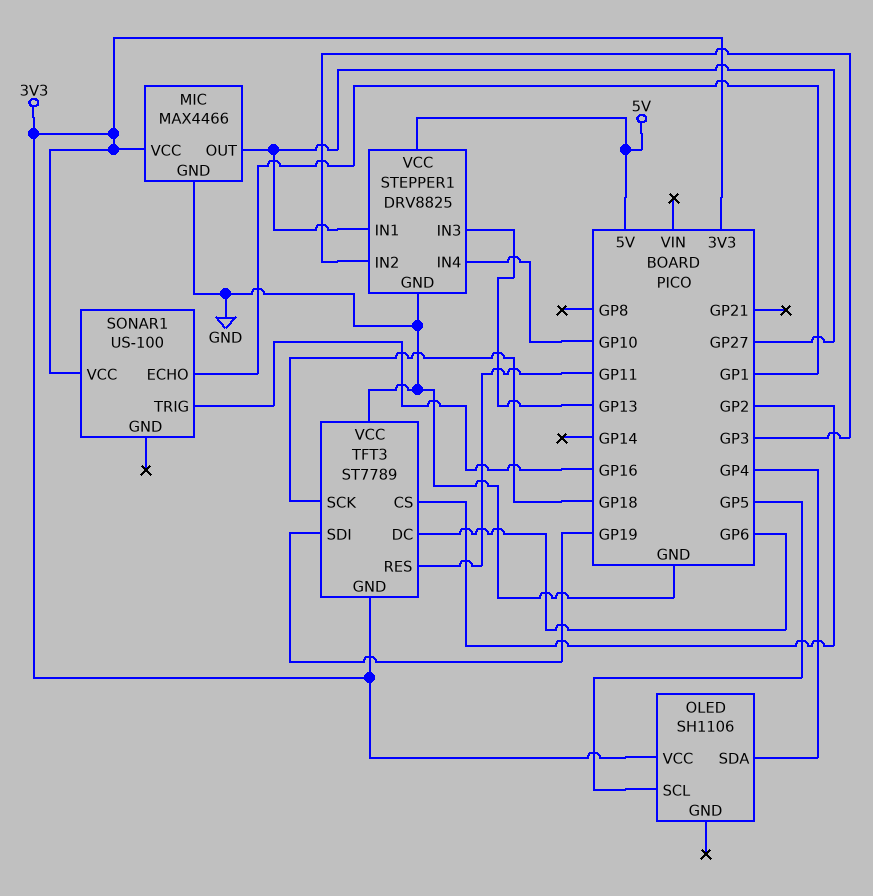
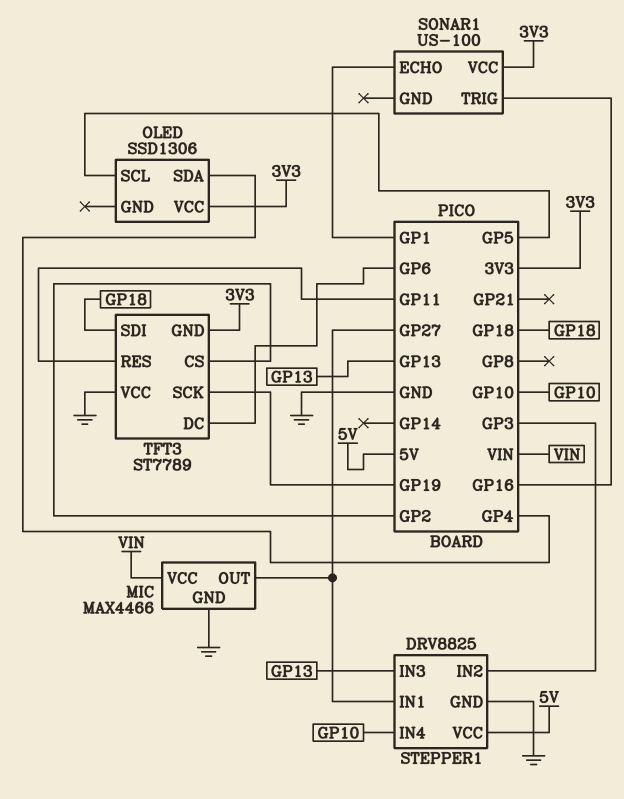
MIC pin VCC: 3V3 -> VIN
OLED: SH1106 -> SSD1306
TFT3 pin SCK: GP18 -> GP19
TFT3 pin SDI: GP19 -> GP18

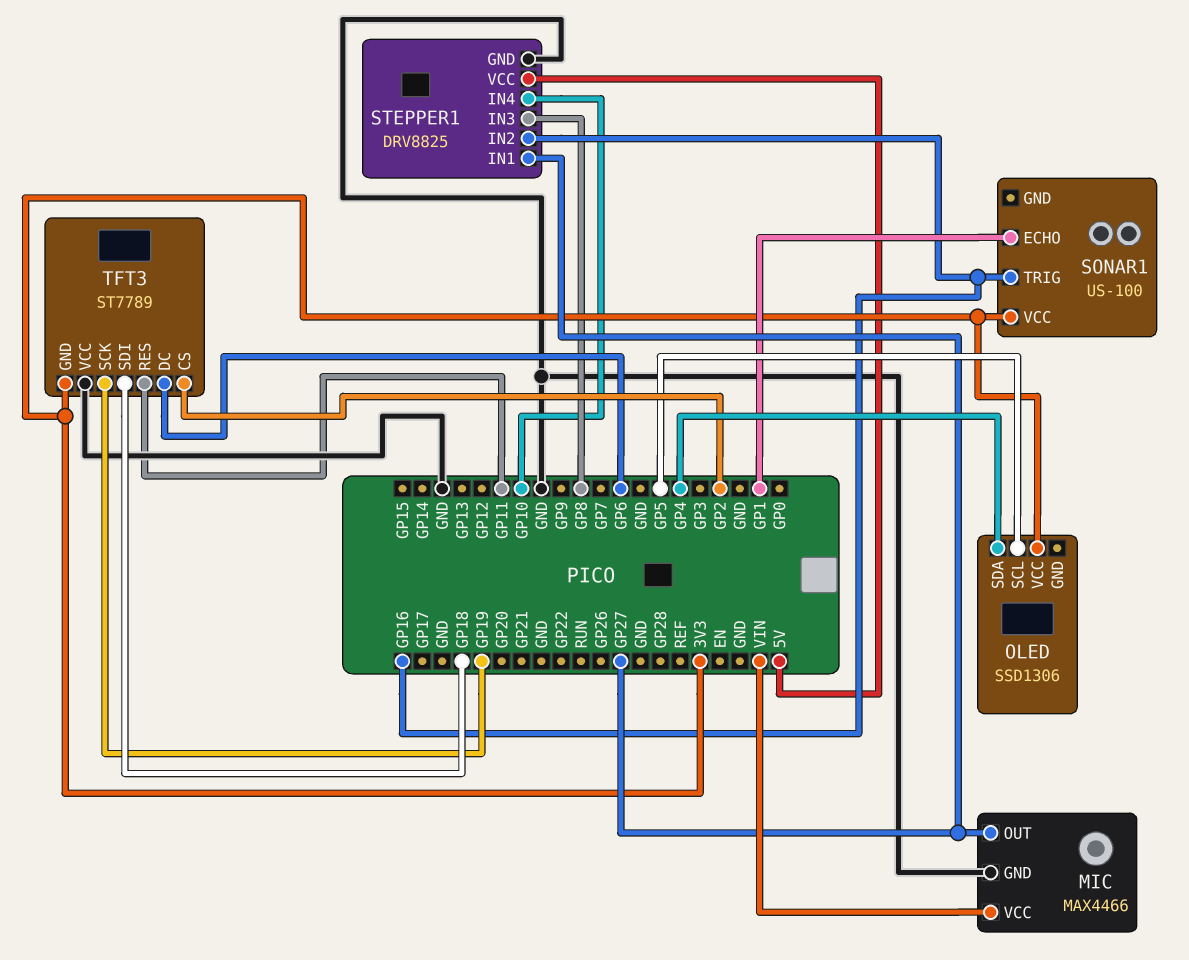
STEPPER1 pin IN2: GP3 -> GP16
STEPPER1 pin IN3: GP13 -> GP8

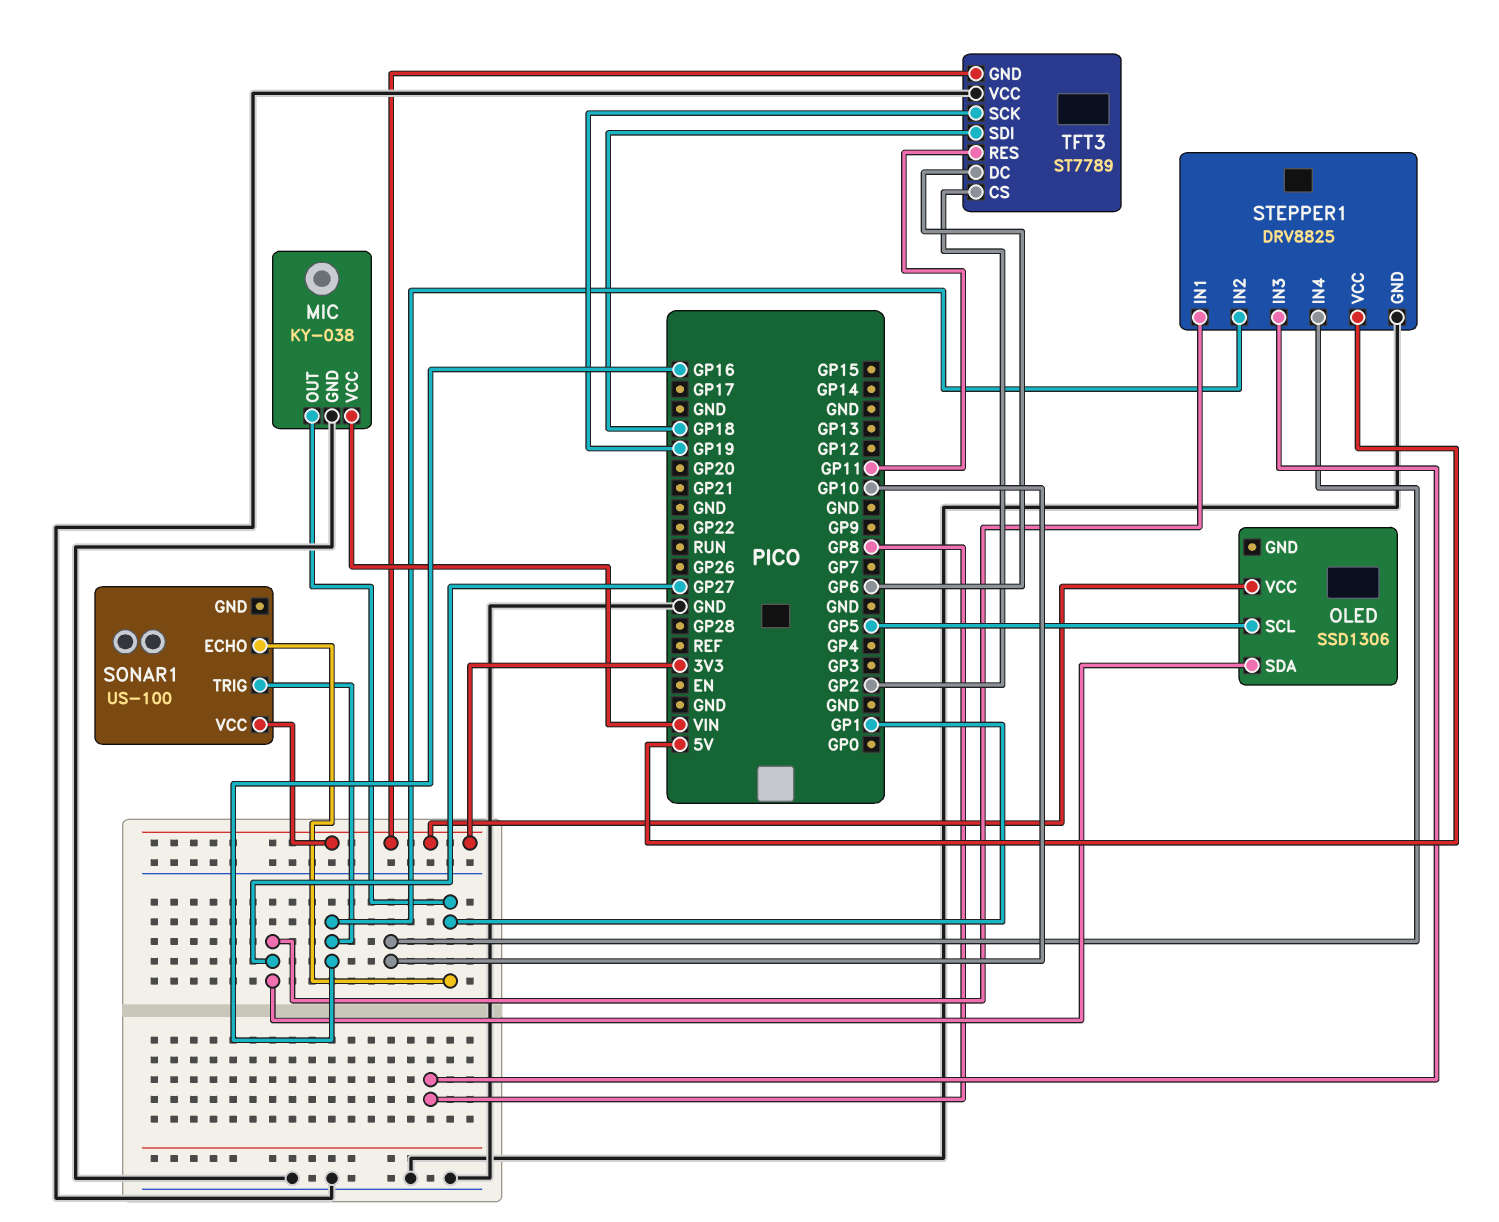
MIC: MAX4466 -> KY-038
MIC pin OUT: GP27 -> GP1
OLED pin SDA: GP4 -> GP27

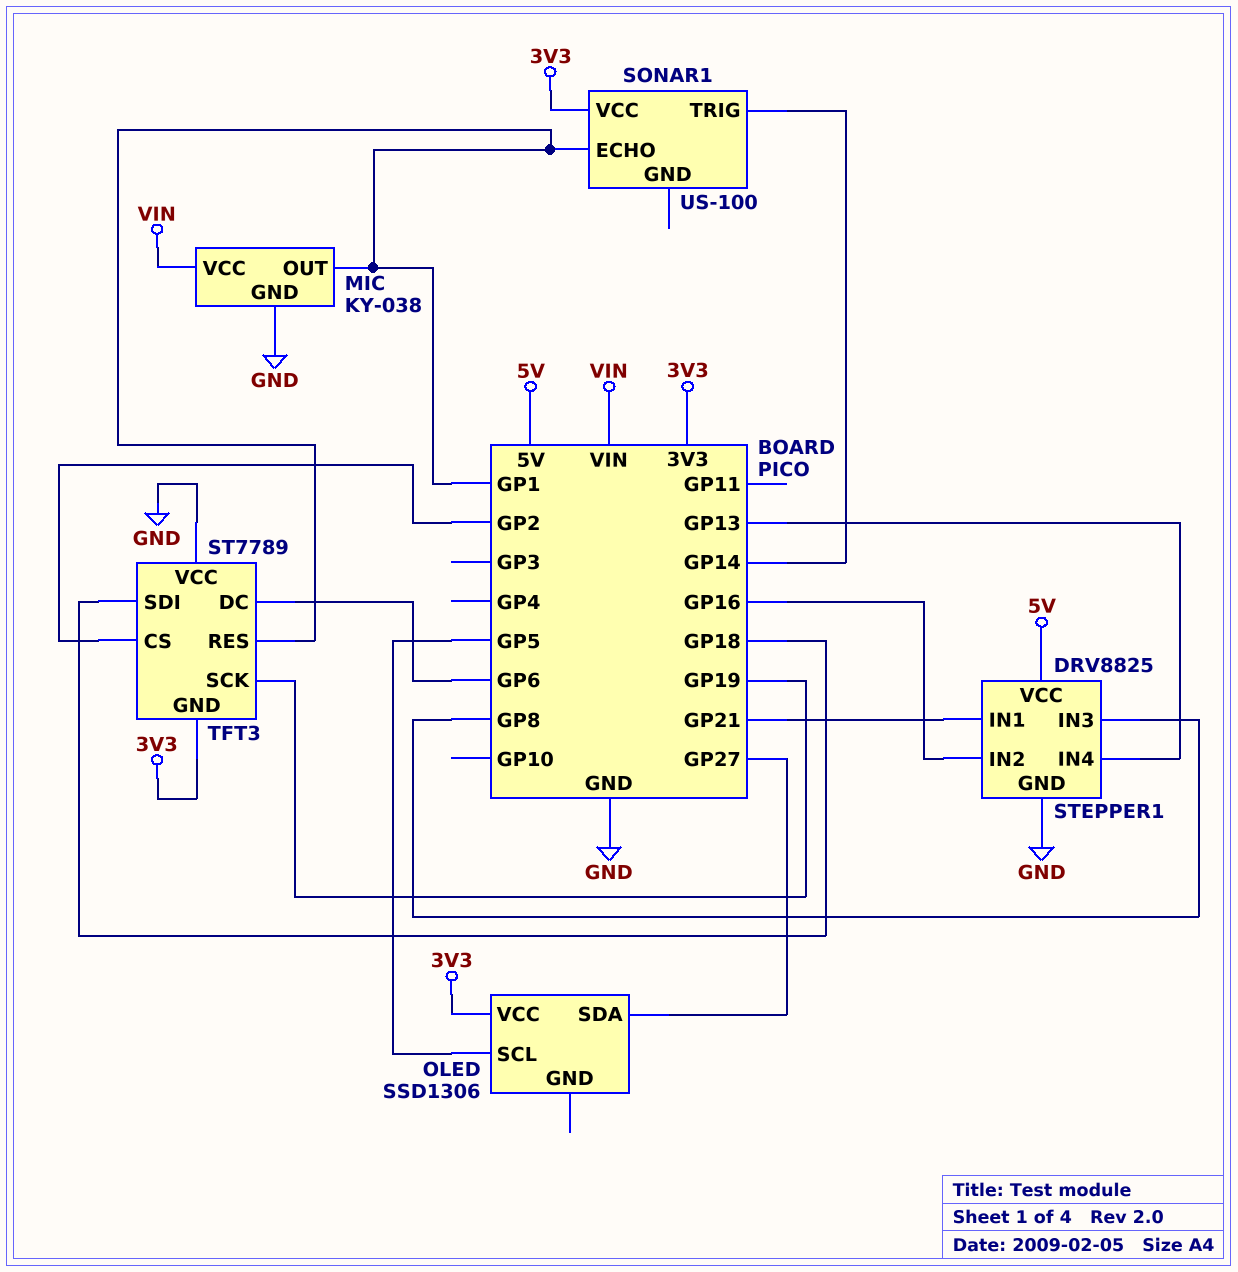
SONAR1 pin TRIG: GP16 -> GP14
STEPPER1 pin IN1: GP27 -> GP21
STEPPER1 pin IN4: GP10 -> GP13
TFT3 pin RES: GP11 -> GP1

